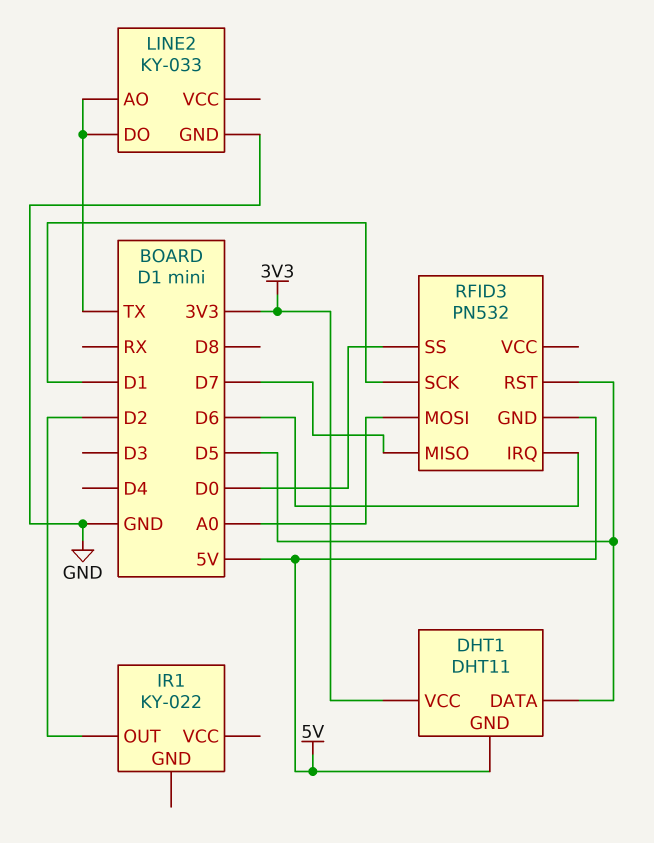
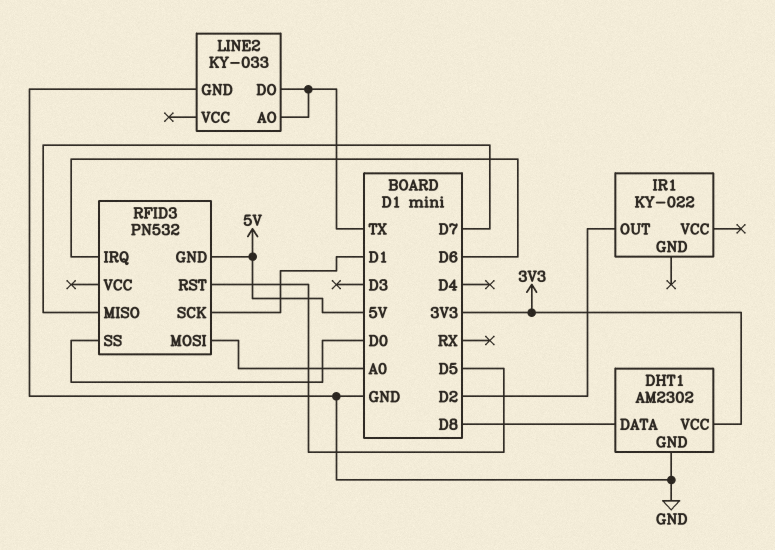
DHT1: DHT11 -> AM2302
DHT1 pin DATA: D5 -> D8
DHT1 pin GND: 5V -> GND

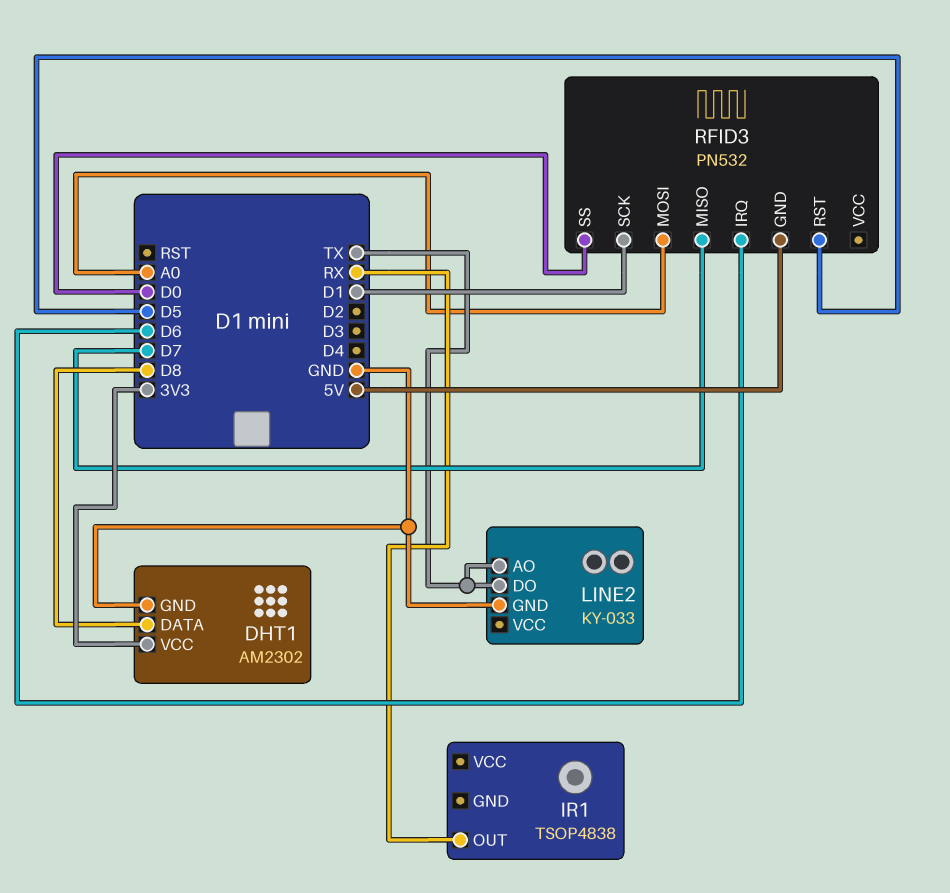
IR1: KY-022 -> TSOP4838
IR1 pin OUT: D2 -> RX

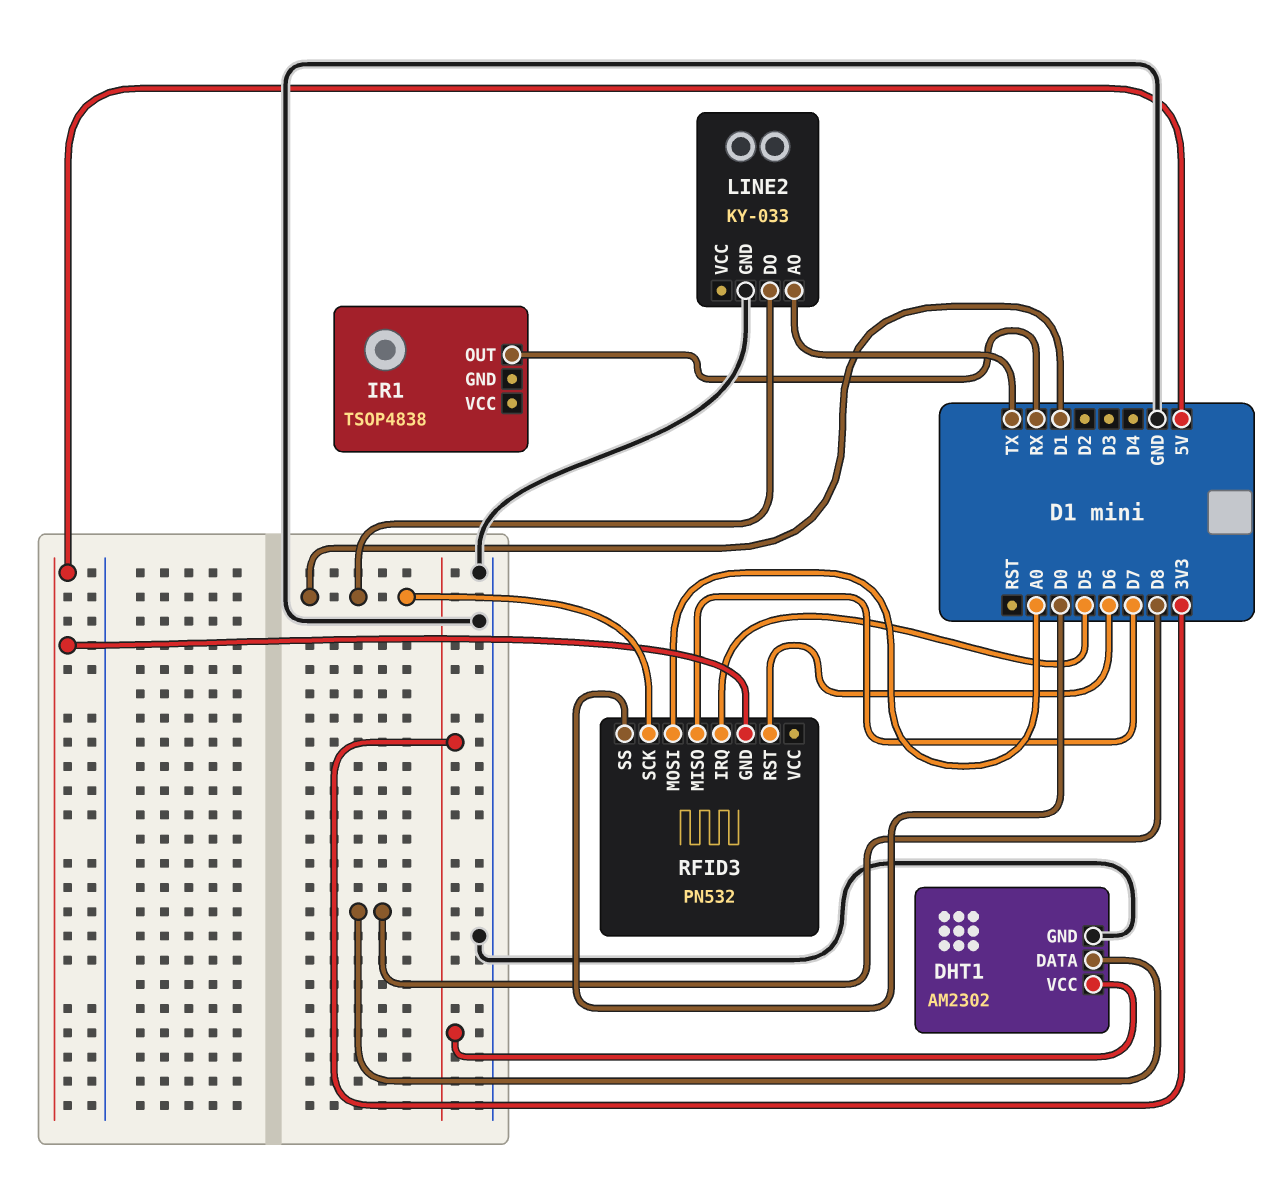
LINE2 pin DO: TX -> D1
RFID3 pin IRQ: D6 -> D5
RFID3 pin RST: D5 -> D6

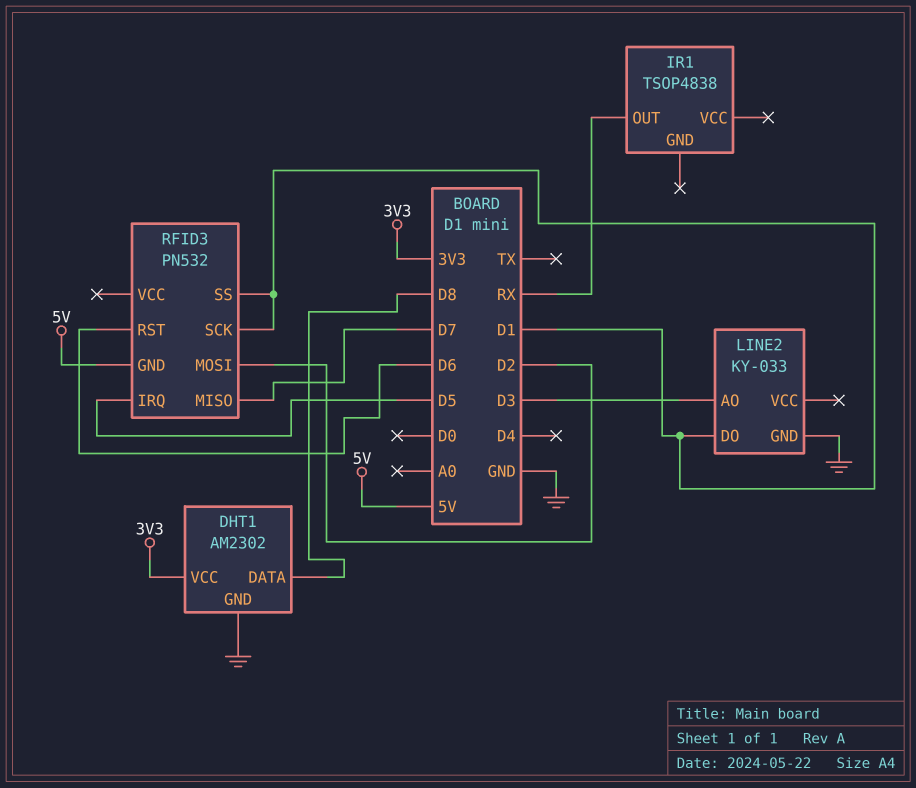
LINE2 pin AO: TX -> D3
RFID3 pin MOSI: A0 -> D2
RFID3 pin SS: D0 -> D1

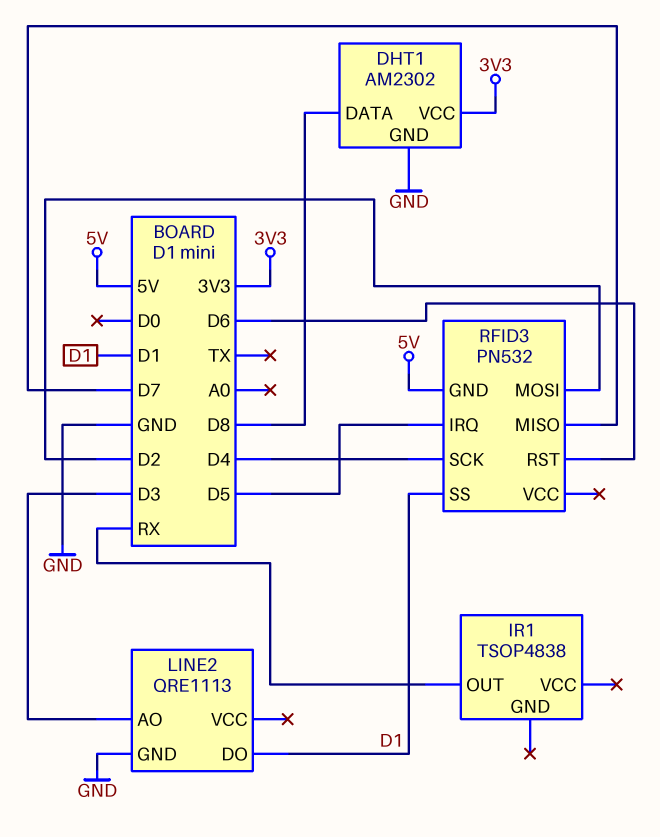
LINE2: KY-033 -> QRE1113
RFID3 pin SCK: D1 -> D4

